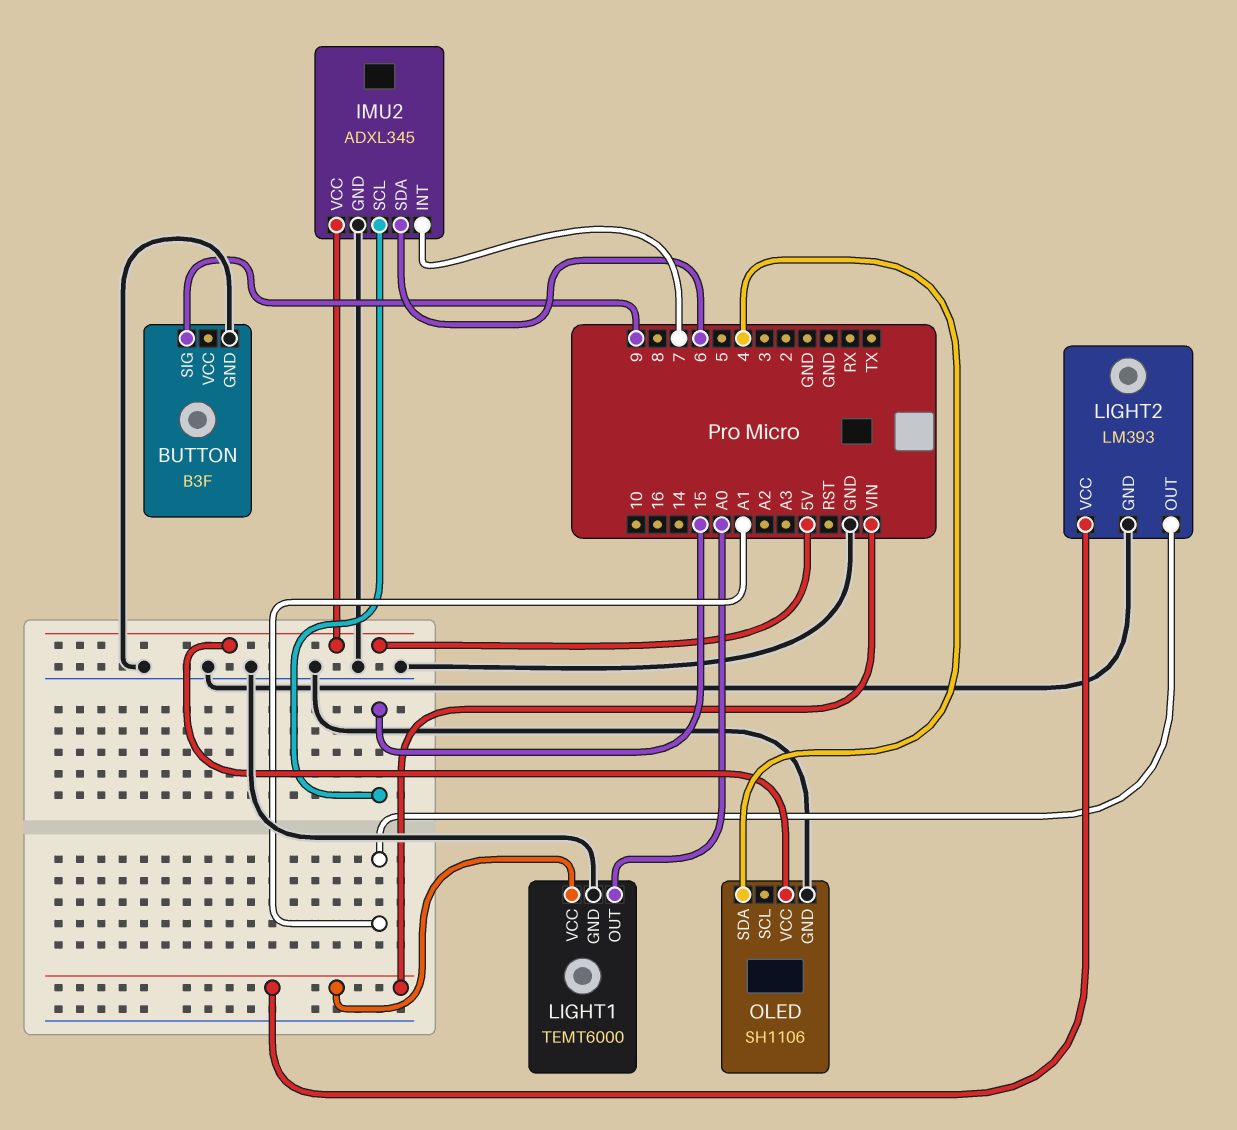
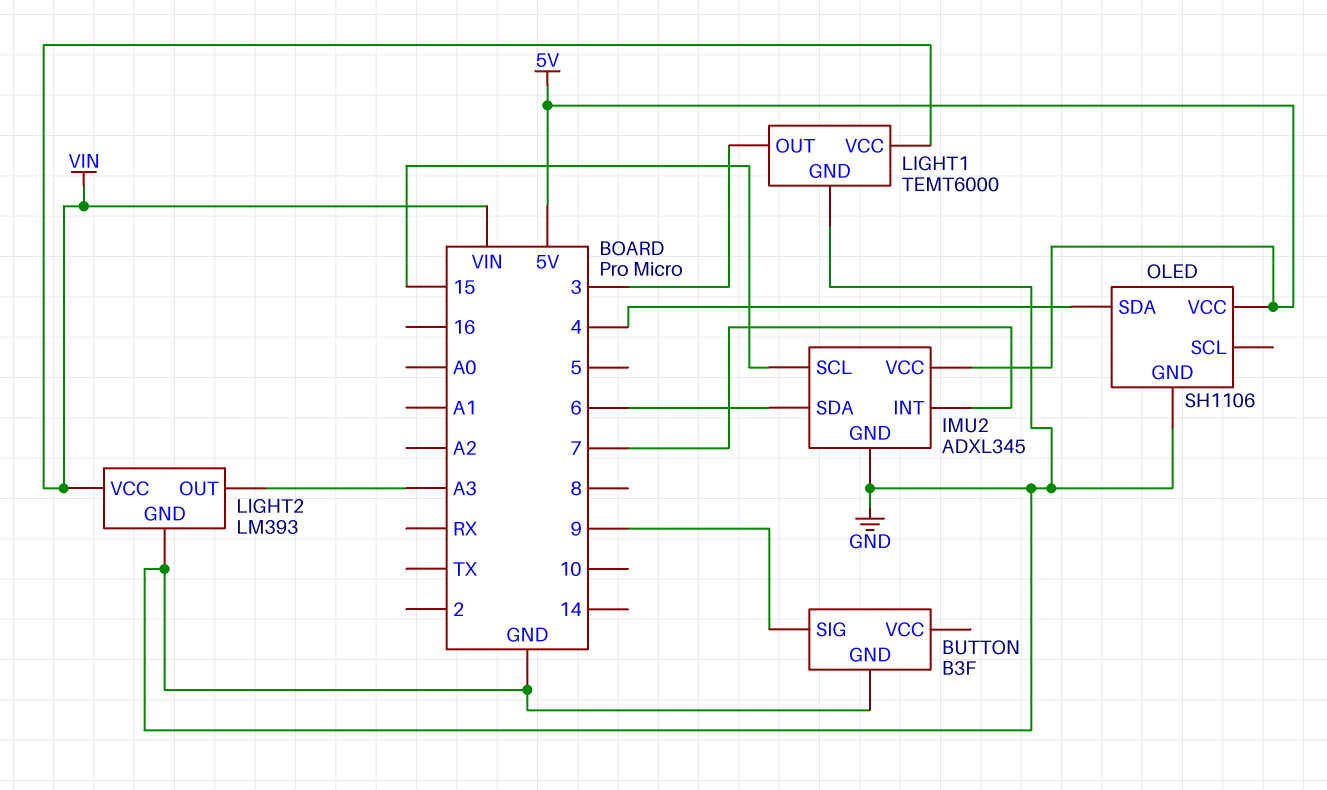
LIGHT1 pin OUT: A0 -> 3
LIGHT2 pin OUT: A1 -> A3

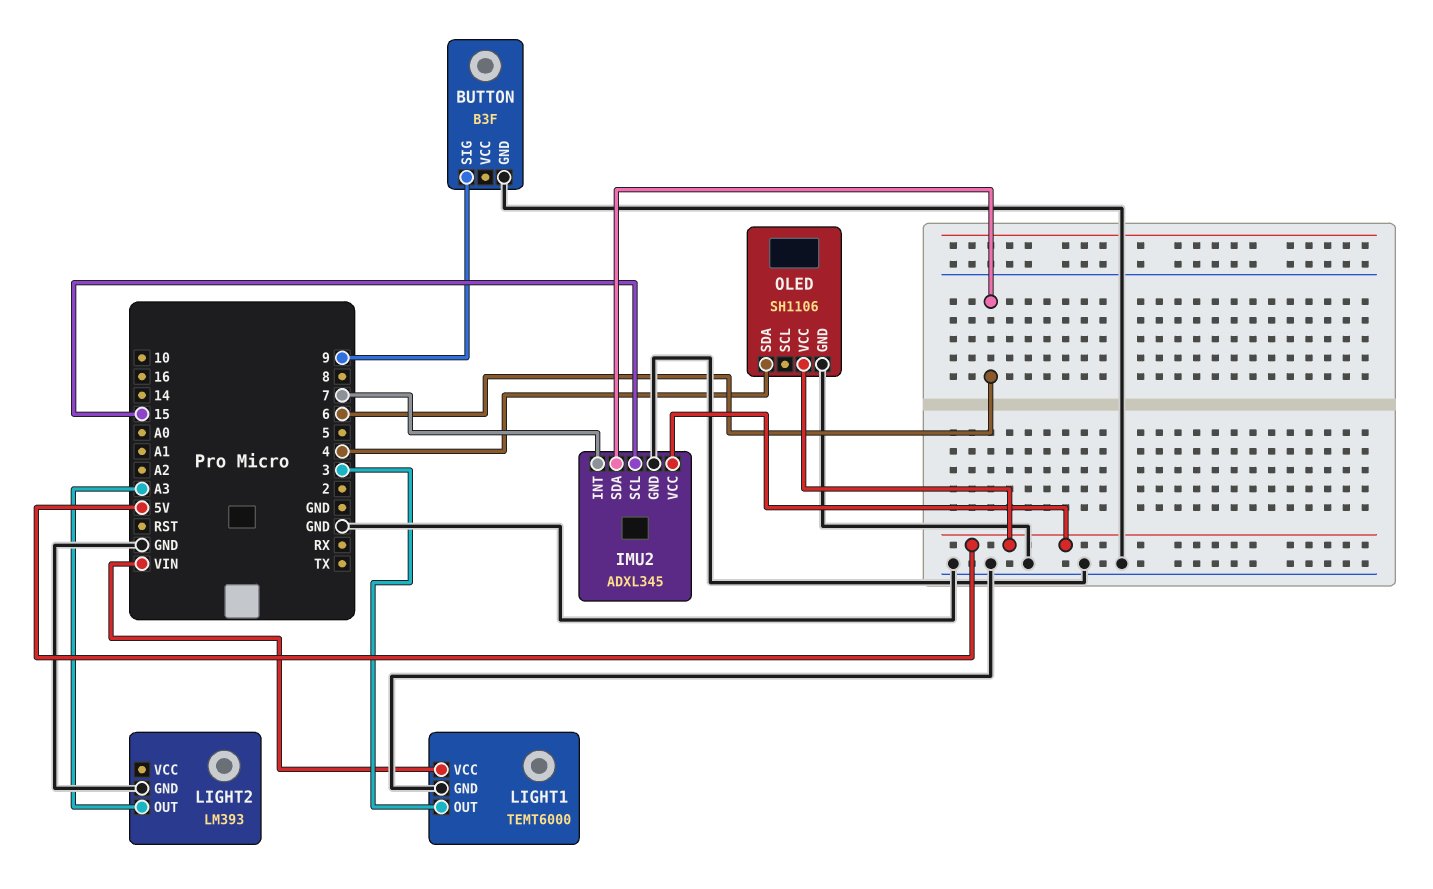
LIGHT2 pin VCC: VIN -> none

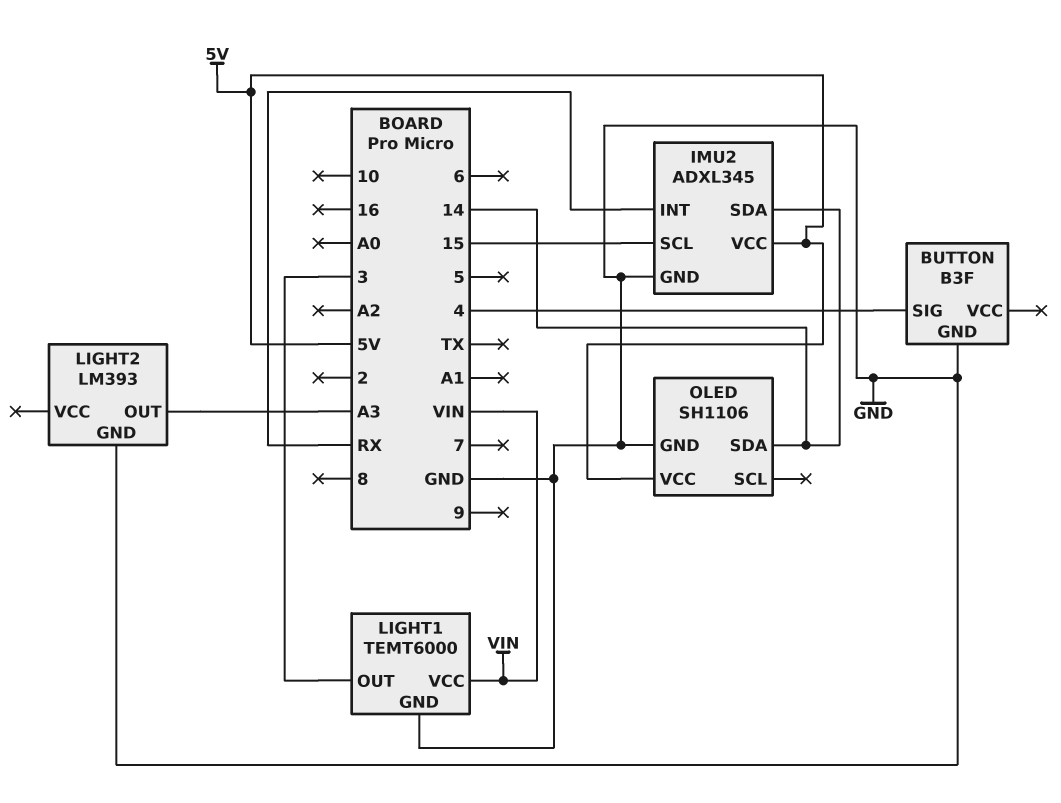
BUTTON pin SIG: 9 -> 4
IMU2 pin INT: 7 -> RX
IMU2 pin SDA: 6 -> 14
OLED pin SDA: 4 -> 14

